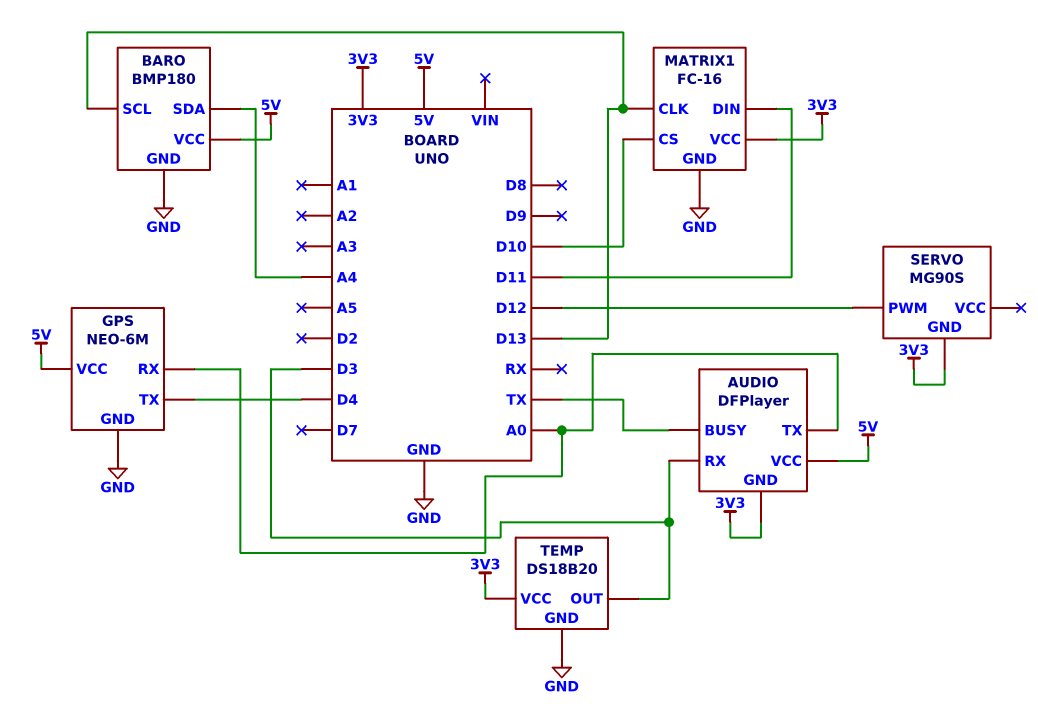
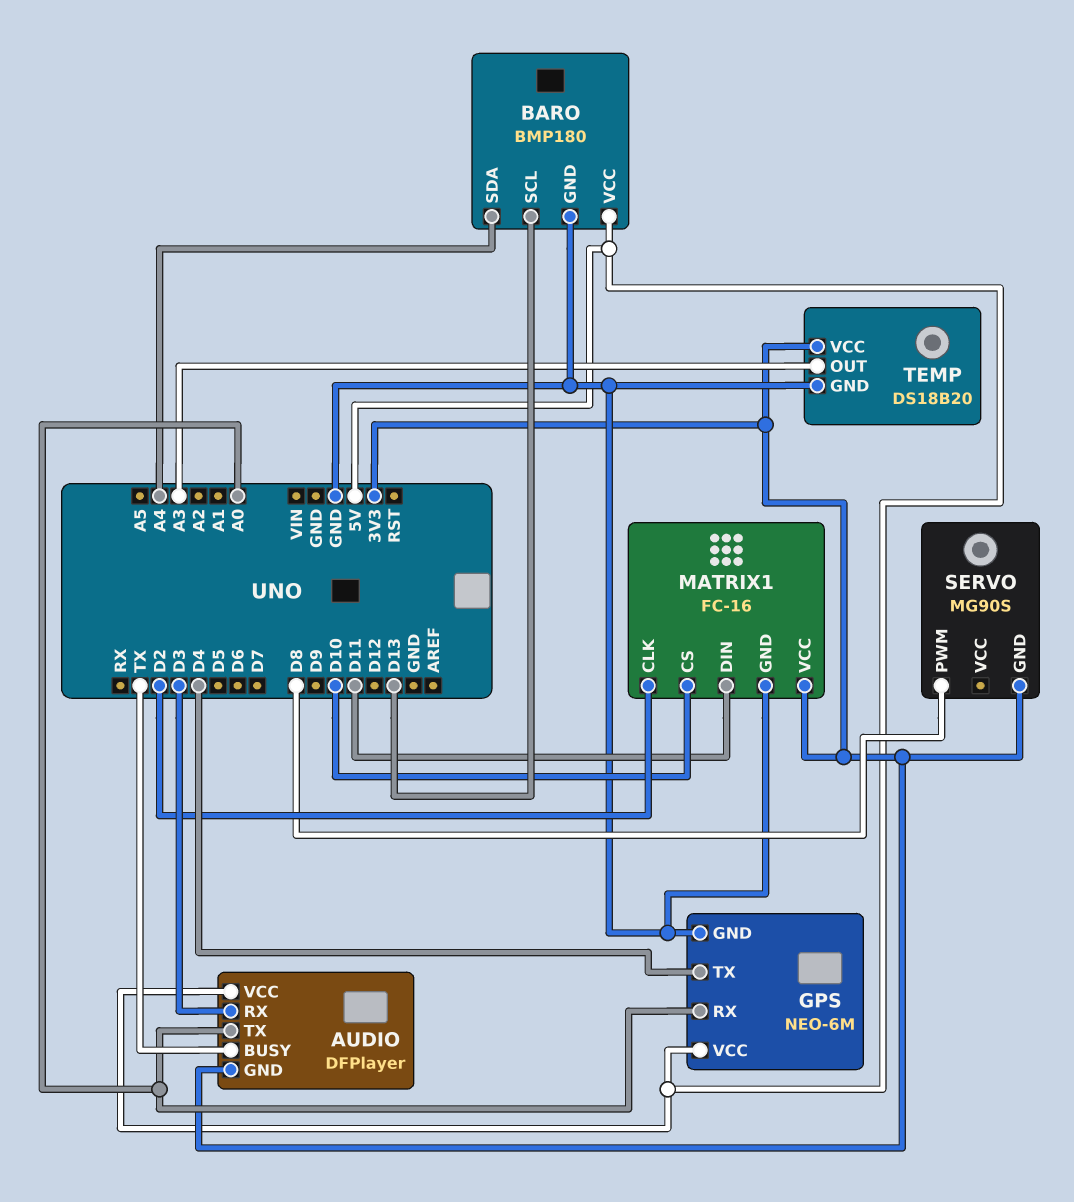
MATRIX1 pin CLK: D13 -> D2
SERVO pin PWM: D12 -> D8
TEMP pin OUT: D3 -> A3

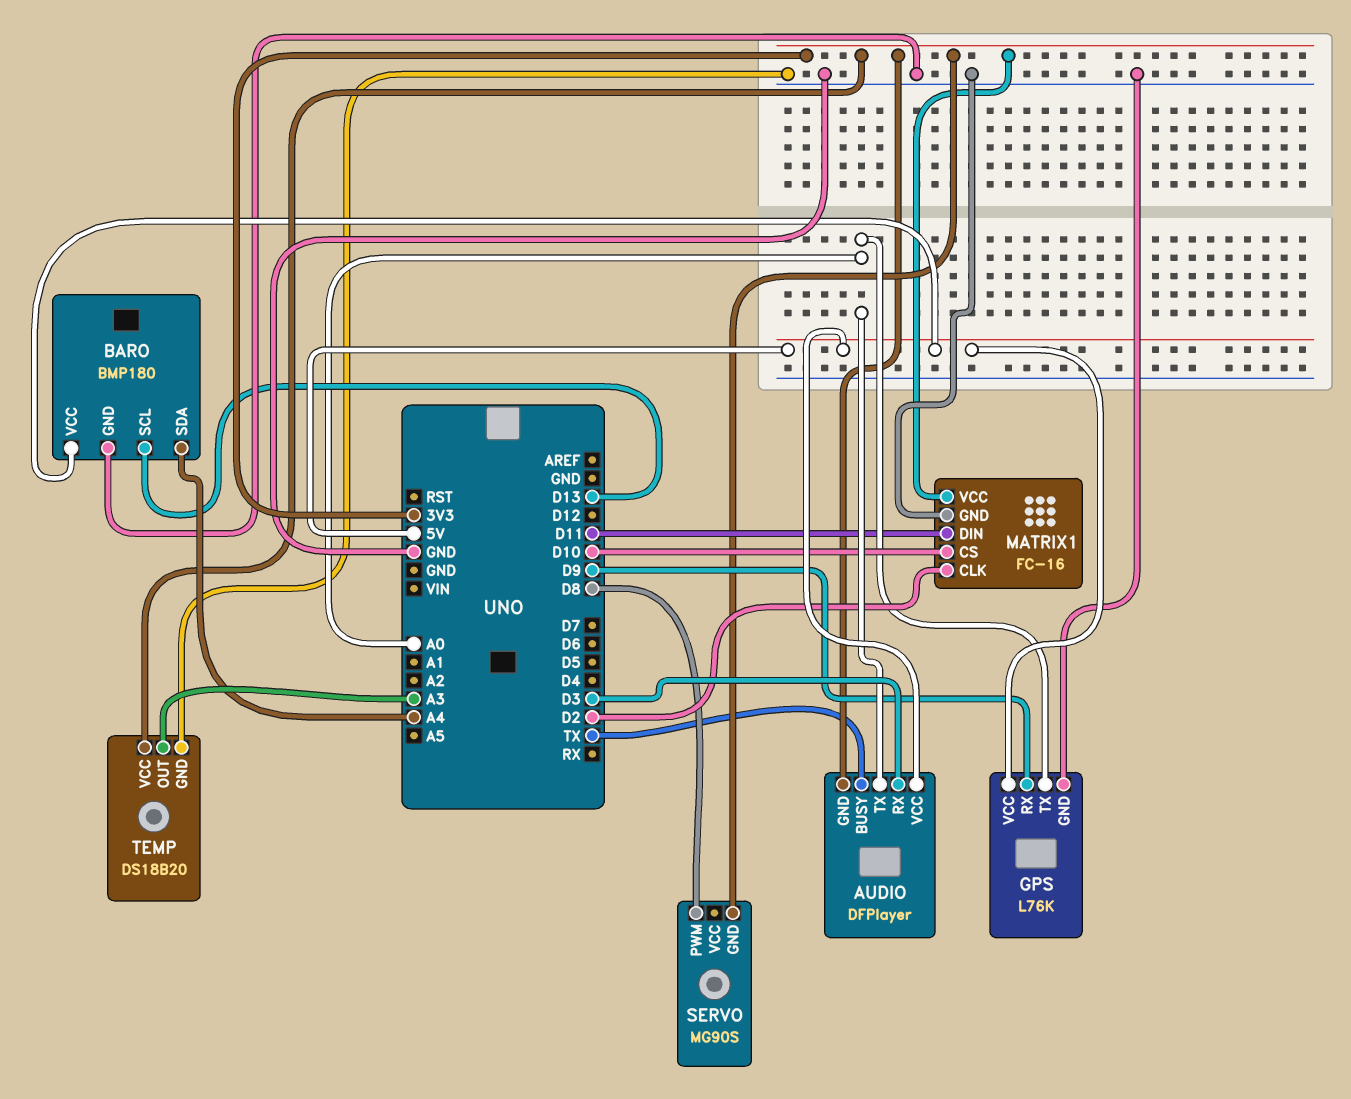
GPS: NEO-6M -> L76K
GPS pin RX: A0 -> D9
GPS pin TX: D4 -> A0

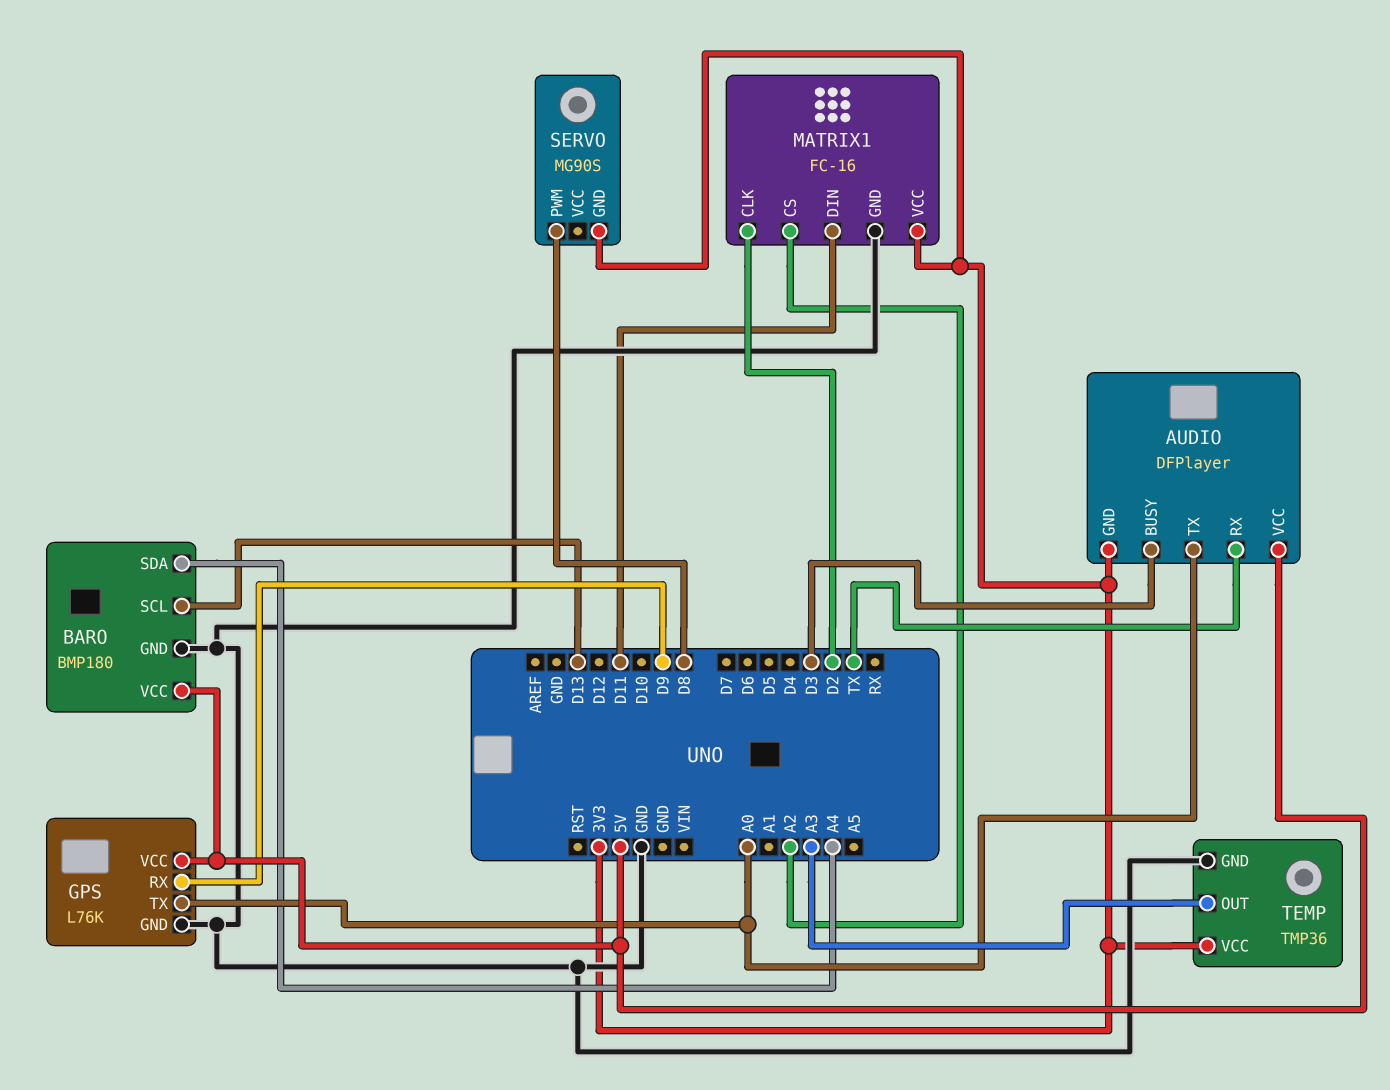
AUDIO pin BUSY: TX -> D3
AUDIO pin RX: D3 -> TX
MATRIX1 pin CS: D10 -> A2
TEMP: DS18B20 -> TMP36

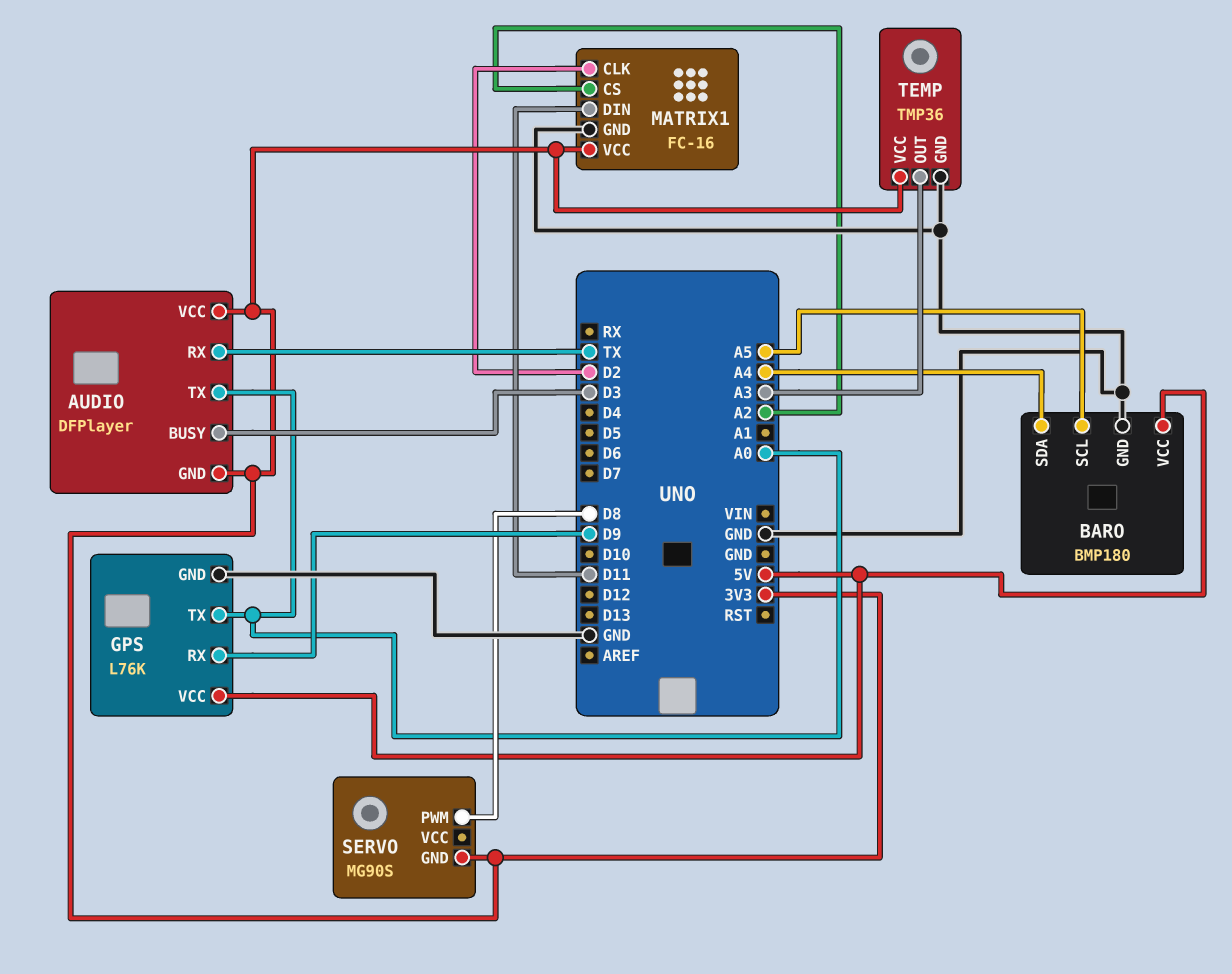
AUDIO pin VCC: 5V -> 3V3
BARO pin SCL: D13 -> A5

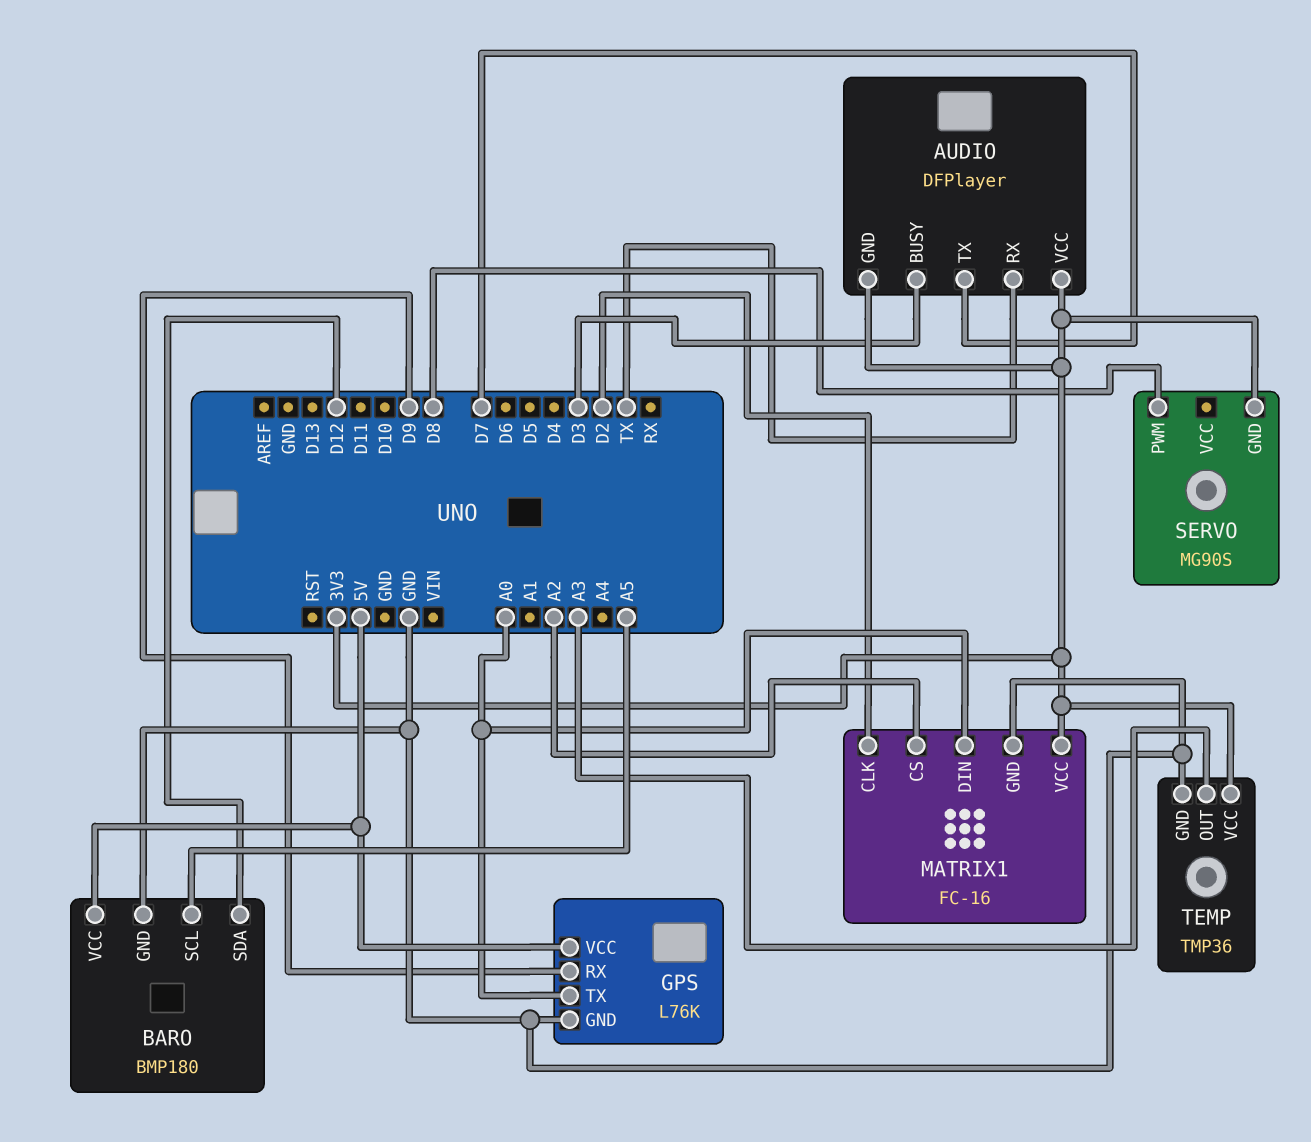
AUDIO pin TX: A0 -> D7
BARO pin SDA: A4 -> D12
MATRIX1 pin DIN: D11 -> A0

